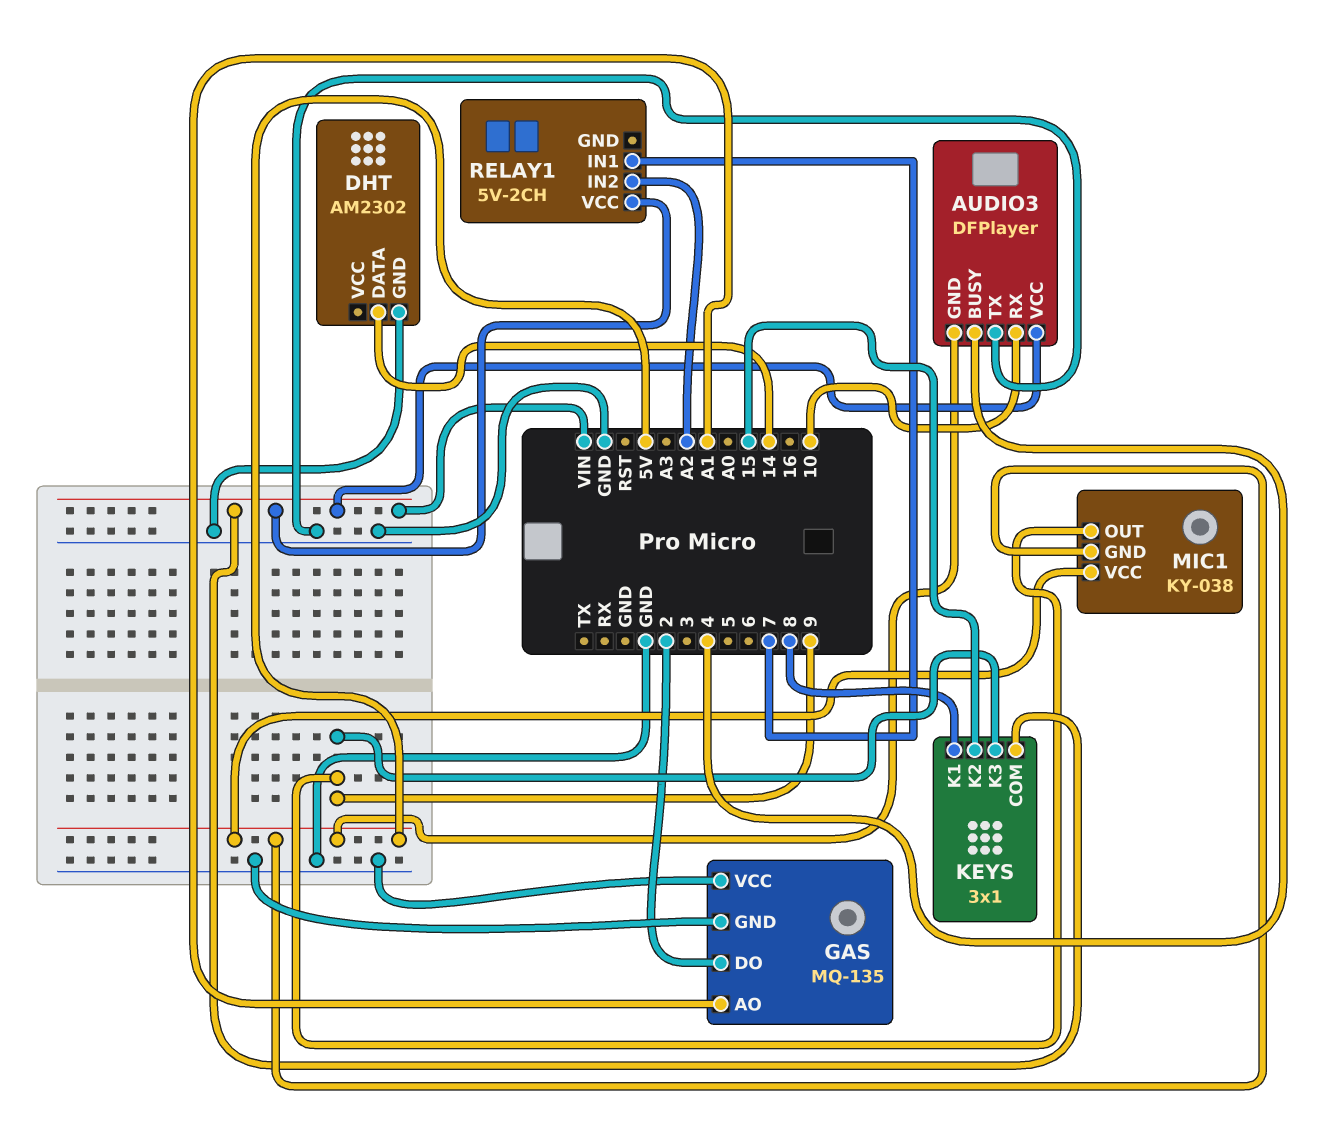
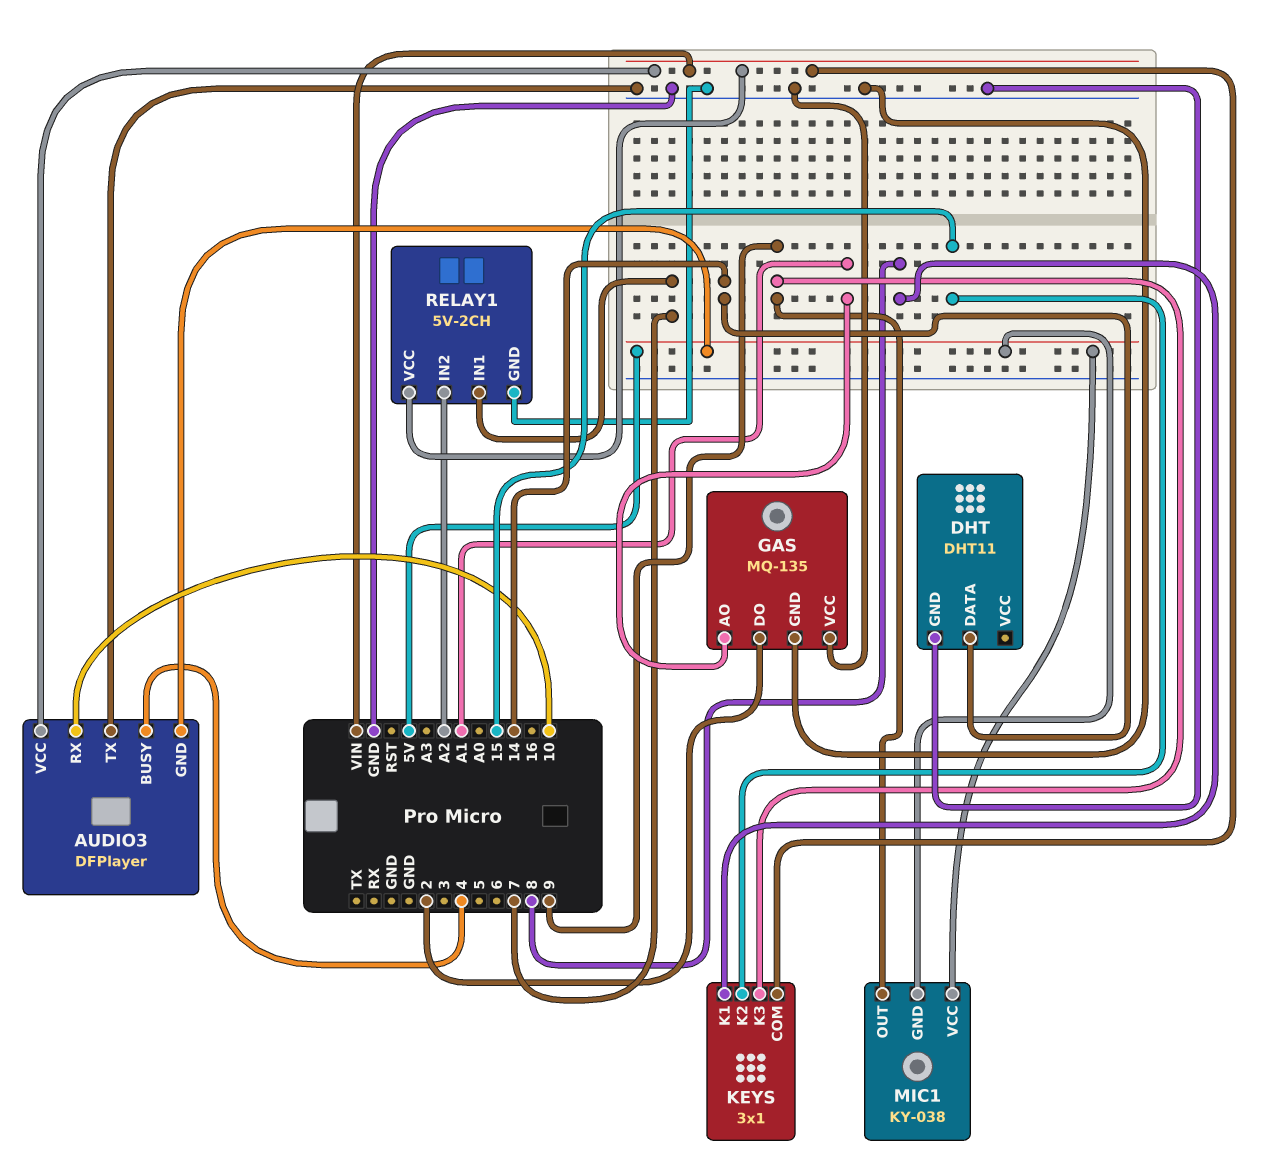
DHT: AM2302 -> DHT11
RELAY1 pin GND: none -> GND

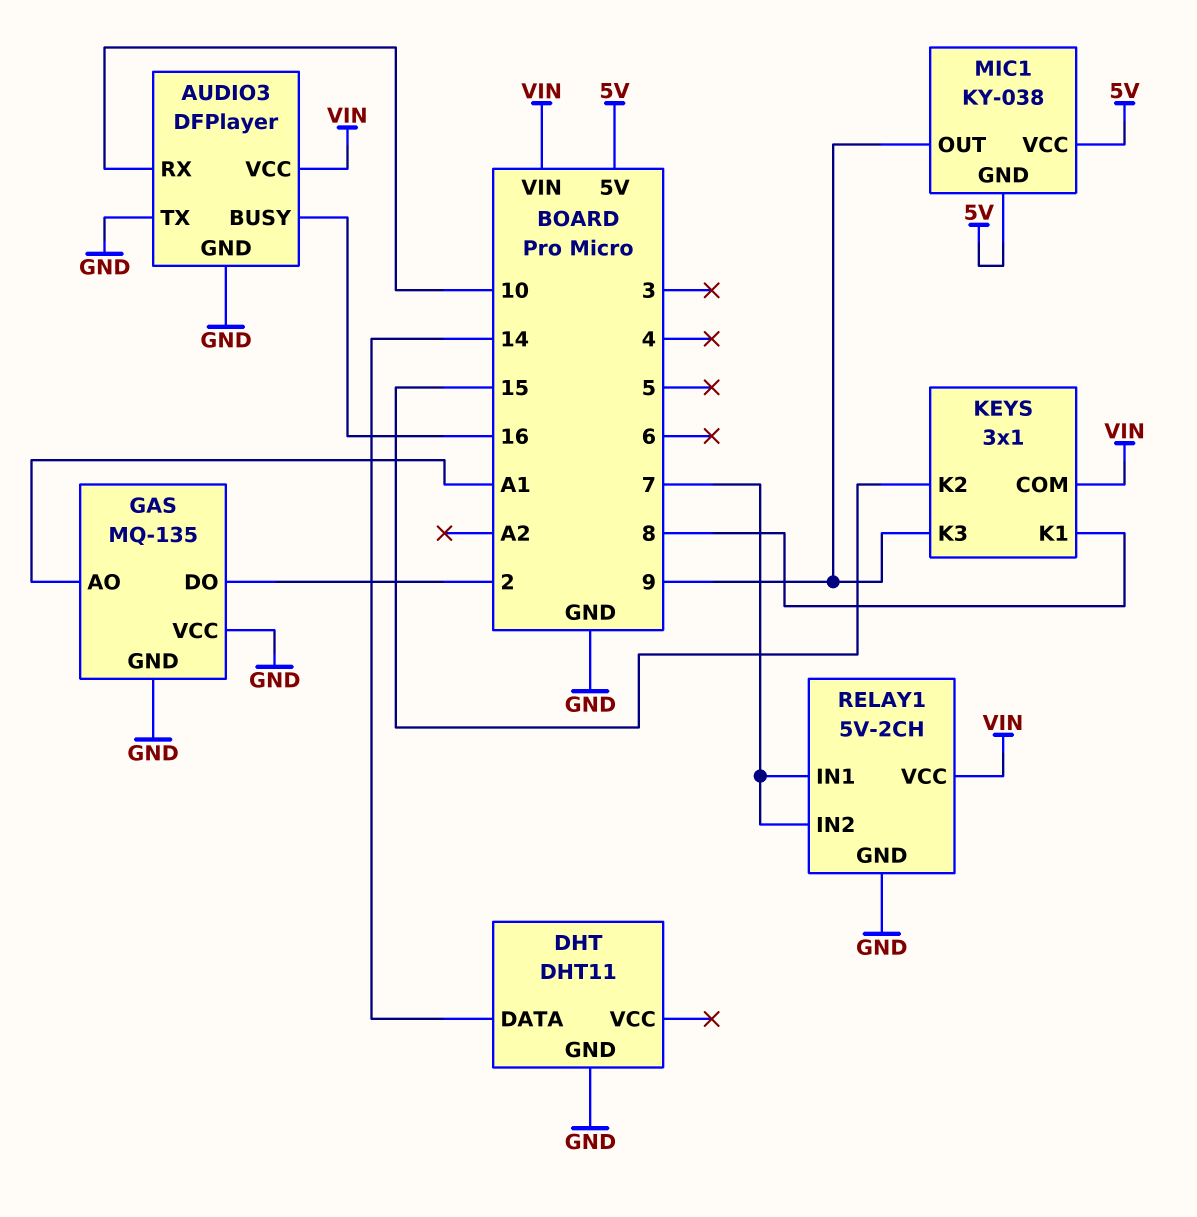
AUDIO3 pin BUSY: 4 -> 16
AUDIO3 pin GND: 5V -> GND
RELAY1 pin IN2: A2 -> 7

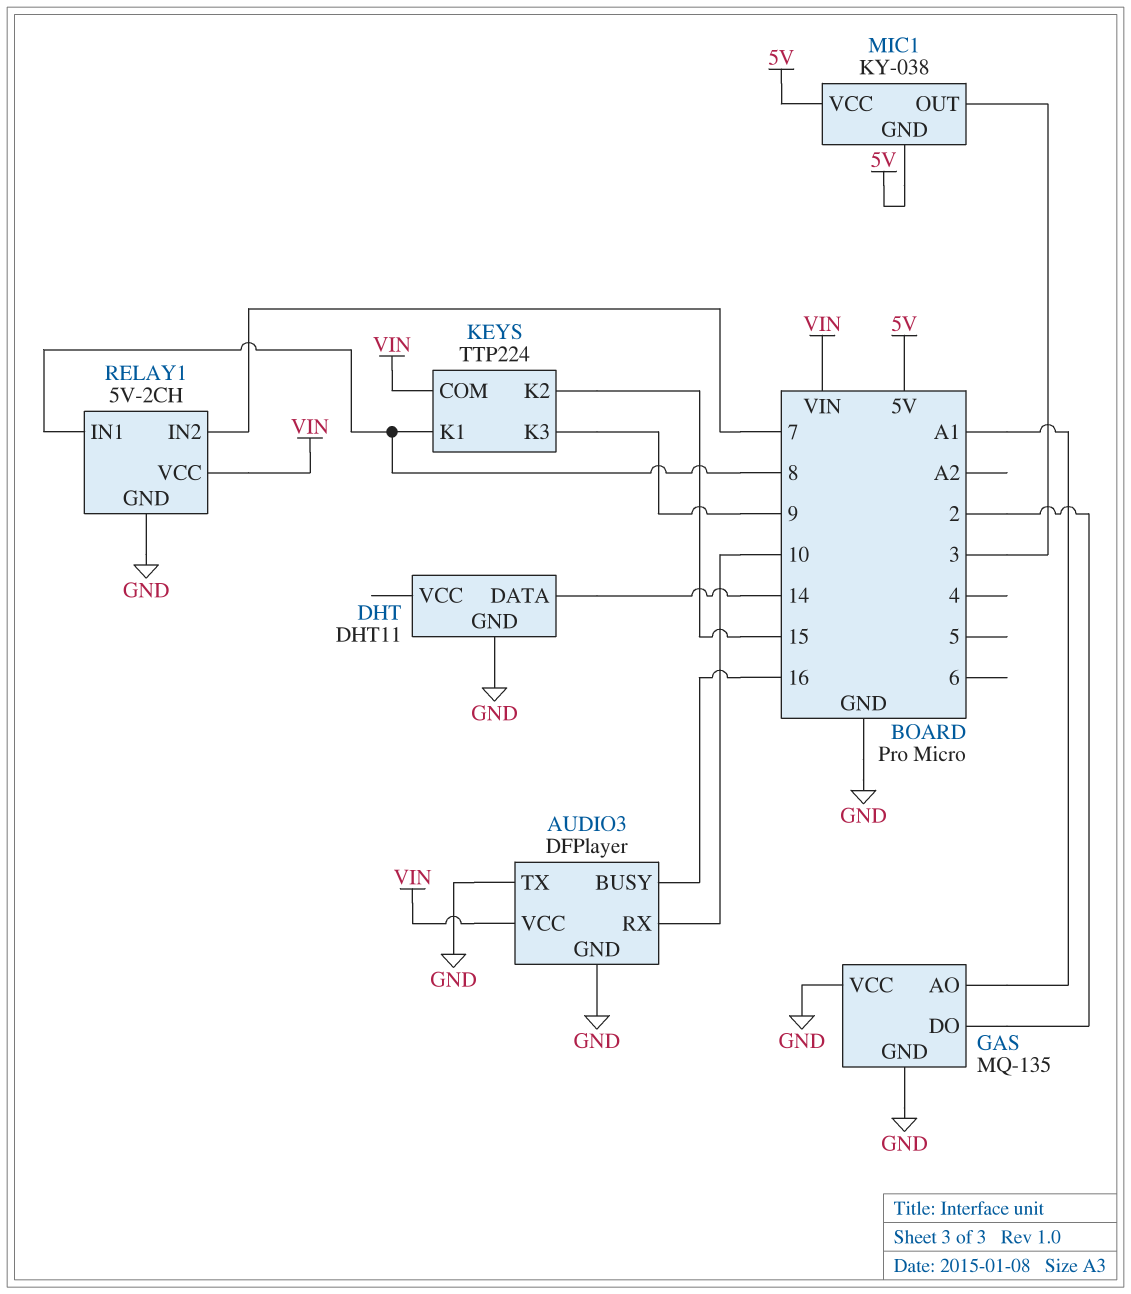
KEYS: 3x1 -> TTP224
MIC1 pin OUT: 9 -> 3
RELAY1 pin IN1: 7 -> 8

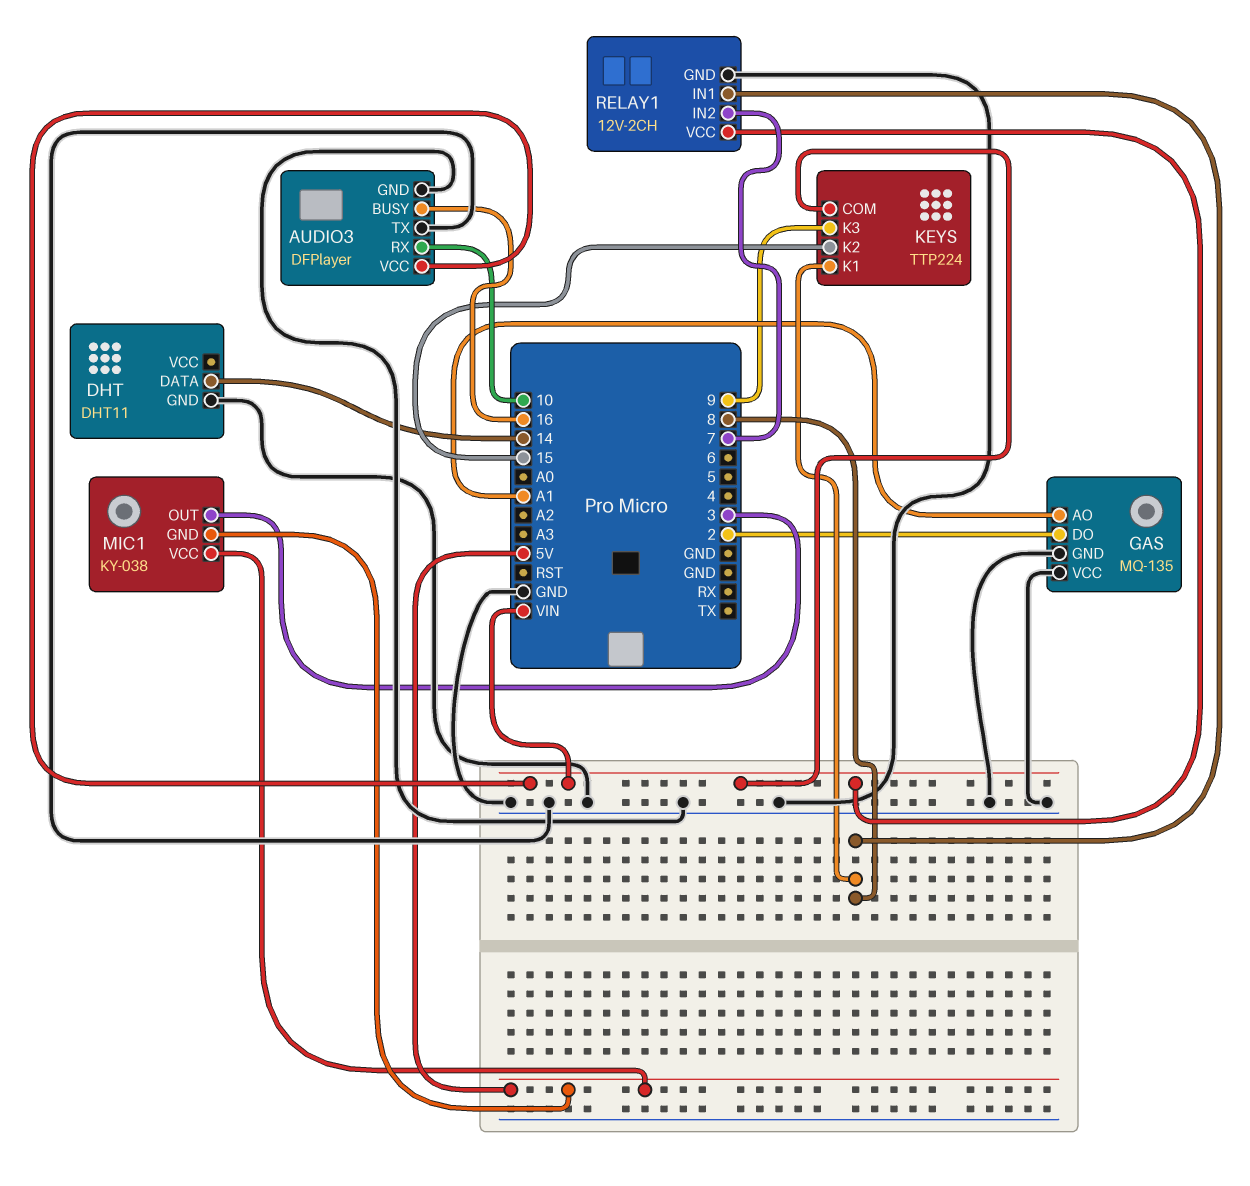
RELAY1: 5V-2CH -> 12V-2CH

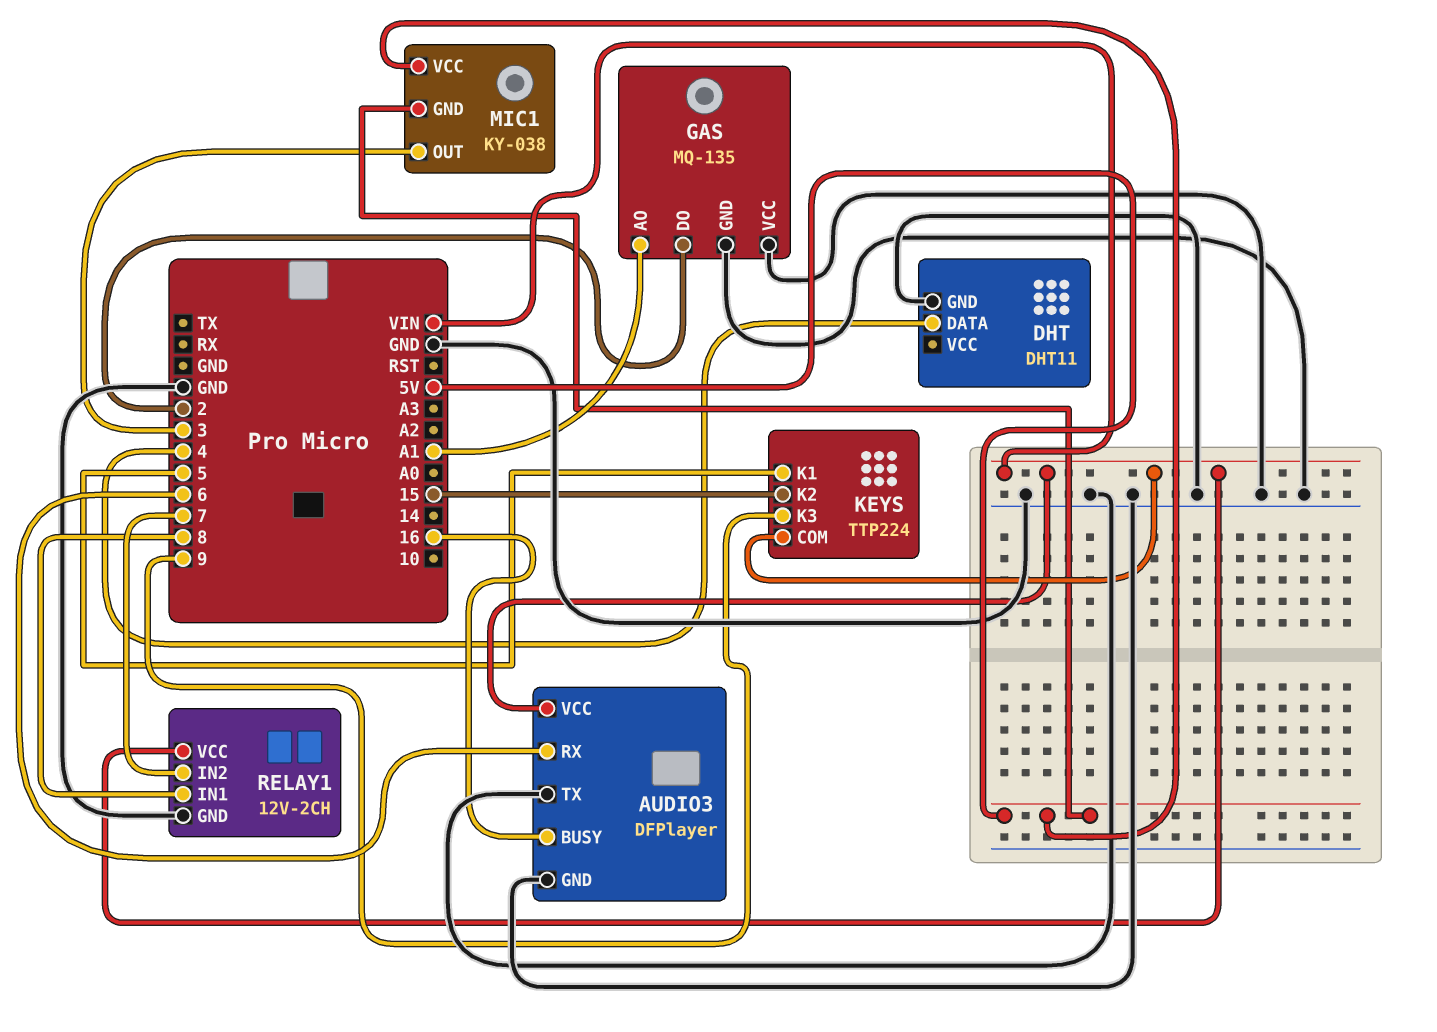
AUDIO3 pin RX: 10 -> 6
DHT pin DATA: 14 -> 4
KEYS pin K1: 8 -> 5

